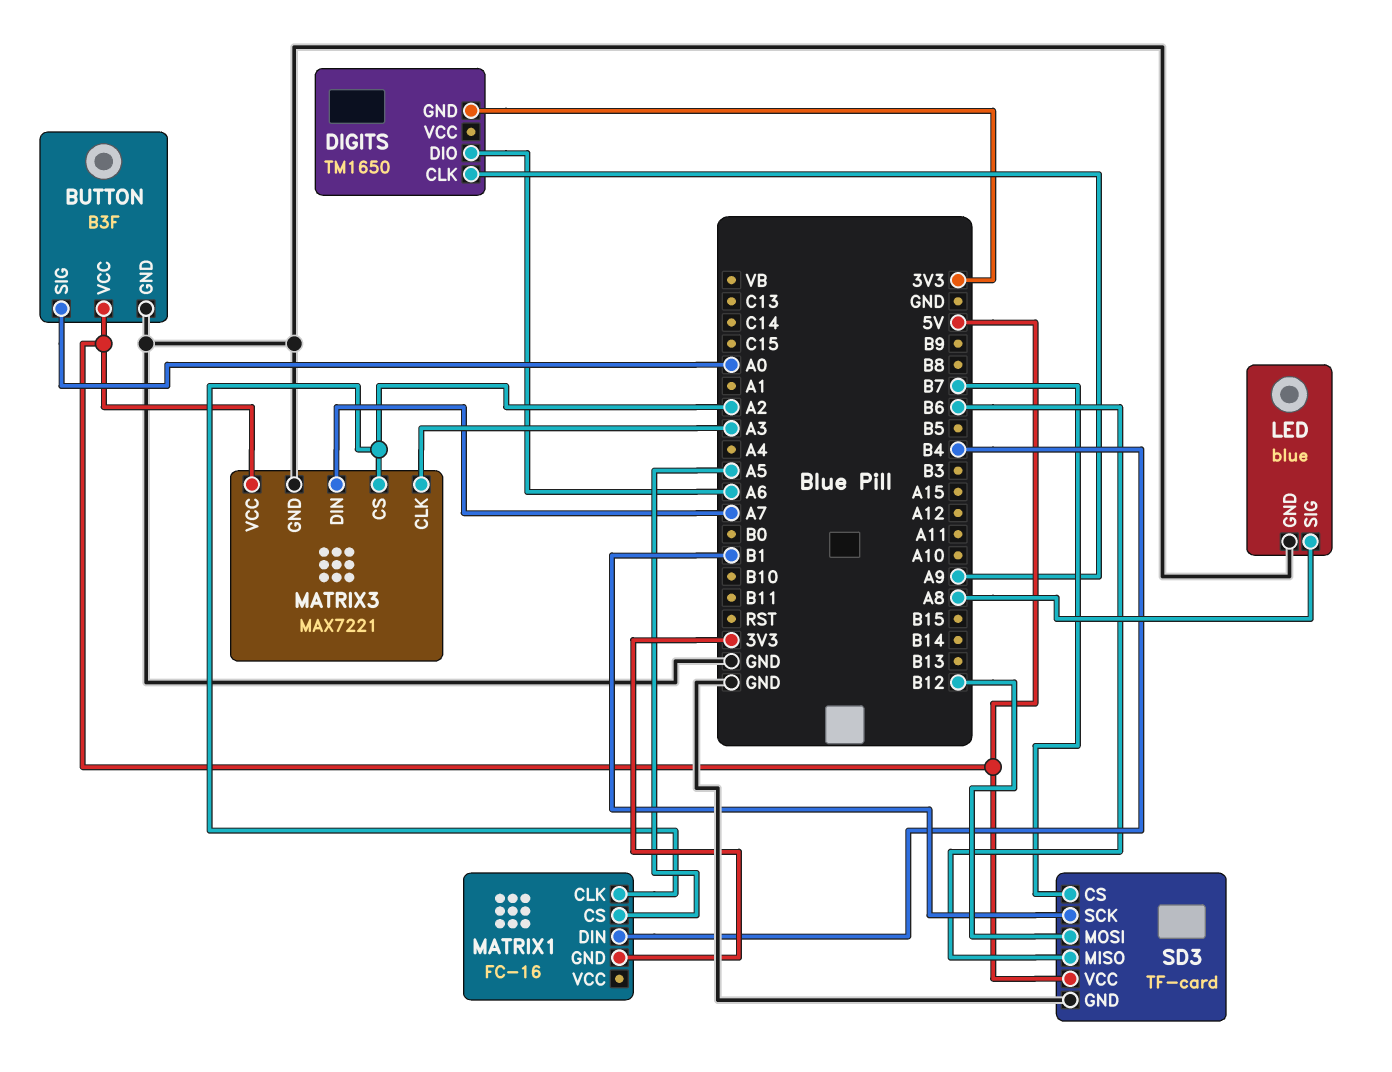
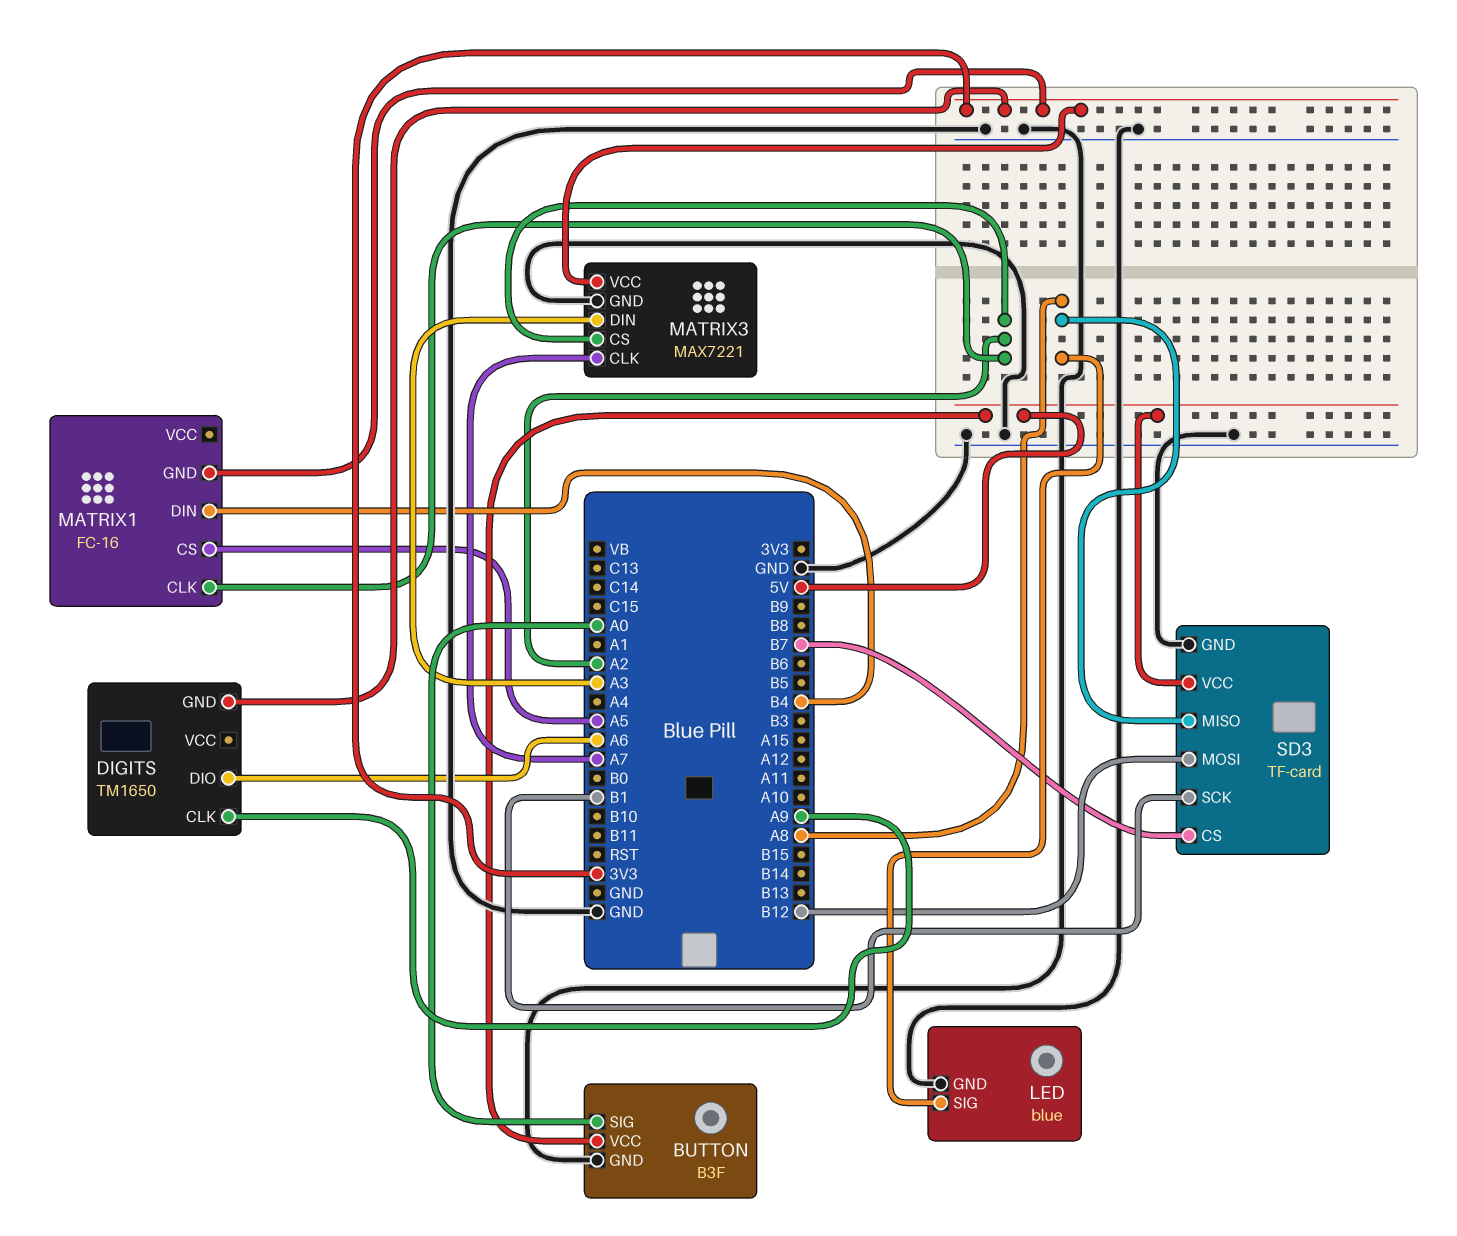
MATRIX3 pin CLK: A3 -> A7
MATRIX3 pin DIN: A7 -> A3
MATRIX3 pin VCC: 5V -> 3V3
SD3 pin MISO: B6 -> A8

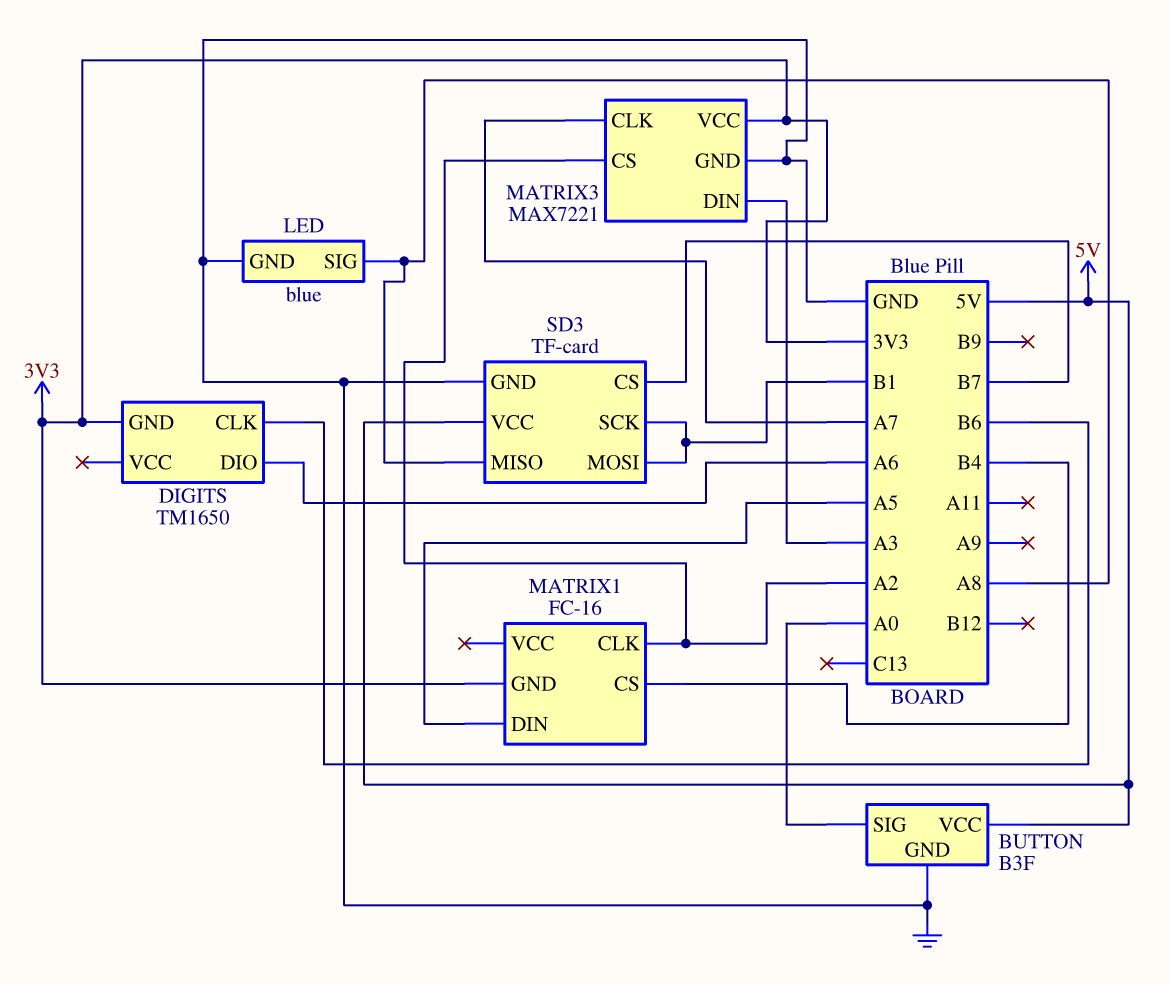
DIGITS pin CLK: A9 -> B6
MATRIX1 pin CS: A5 -> B4
MATRIX1 pin DIN: B4 -> A5
SD3 pin MOSI: B12 -> B1

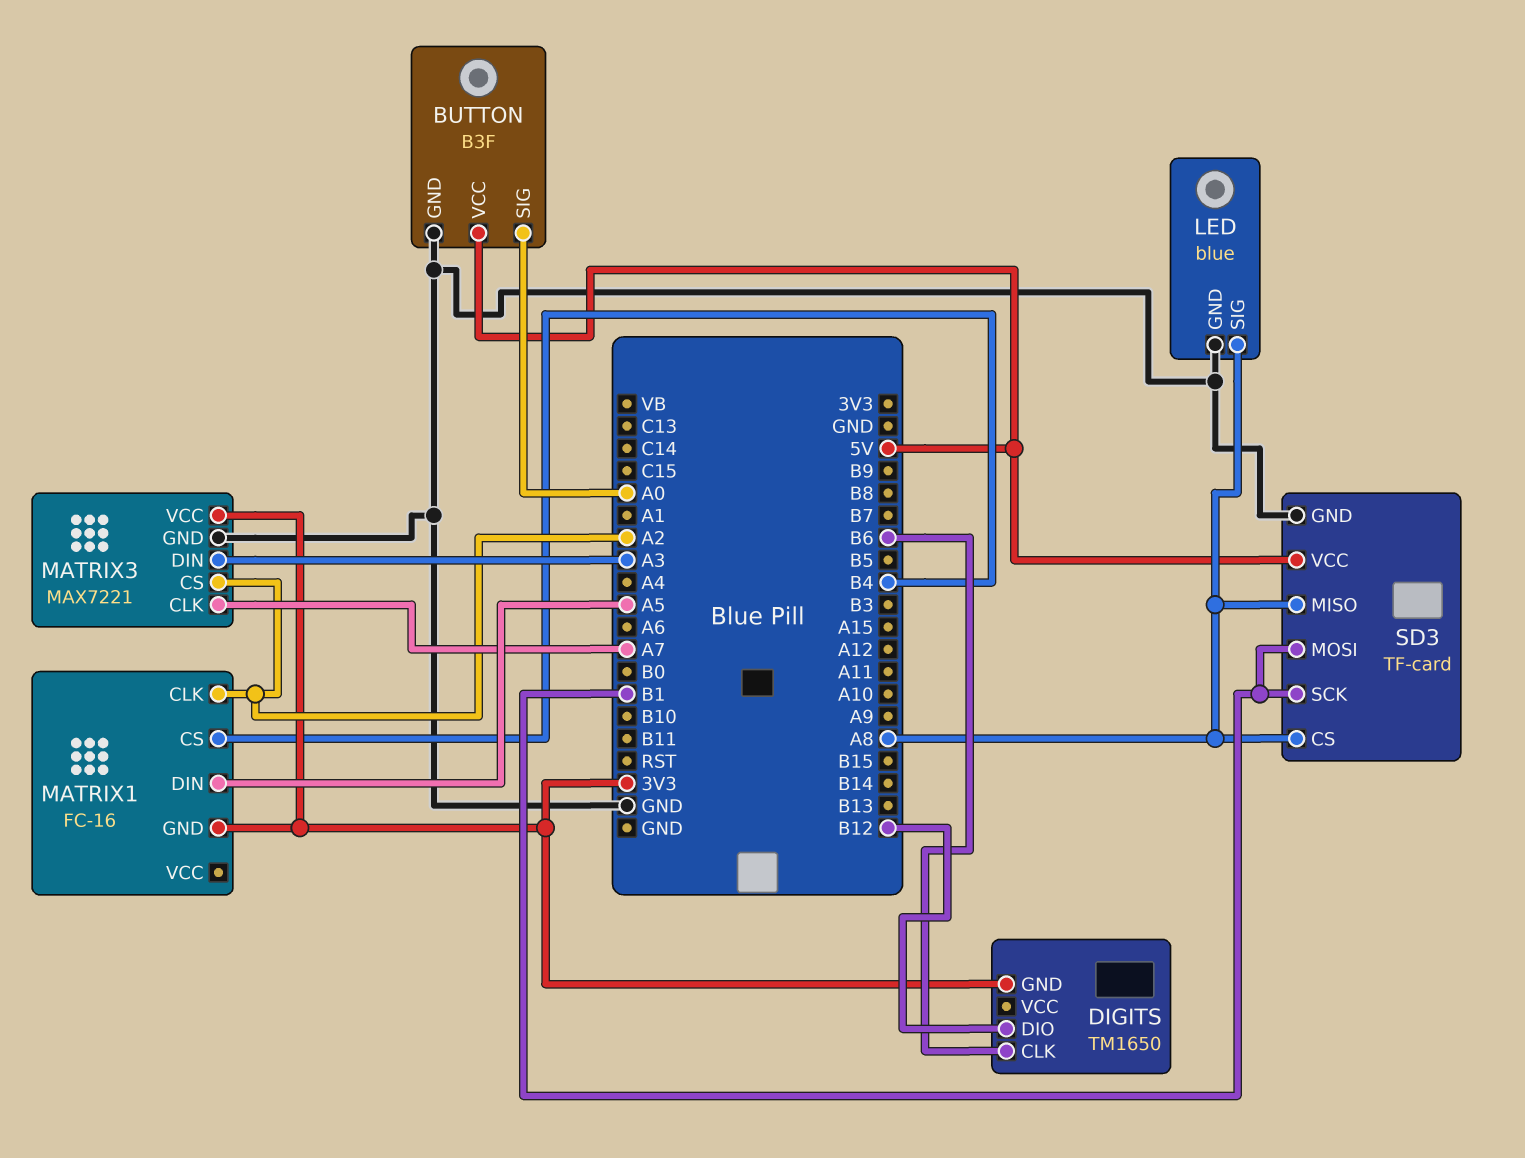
DIGITS pin DIO: A6 -> B12
SD3 pin CS: B7 -> A8

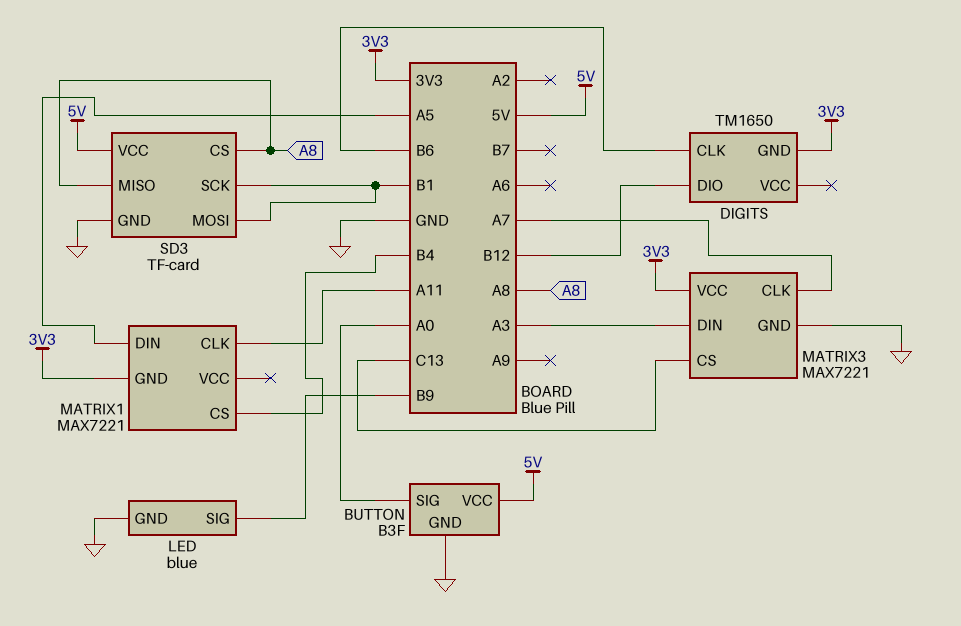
LED pin SIG: A8 -> B9
MATRIX1: FC-16 -> MAX7221
MATRIX1 pin CLK: A2 -> A11
MATRIX3 pin CS: A2 -> C13

